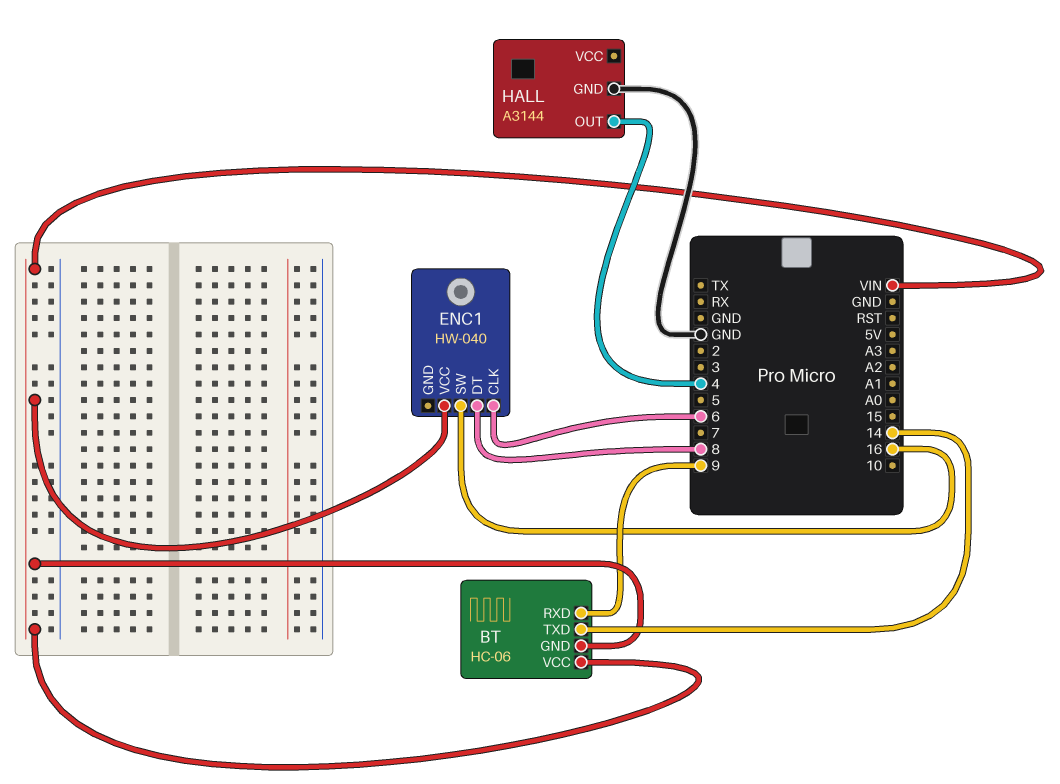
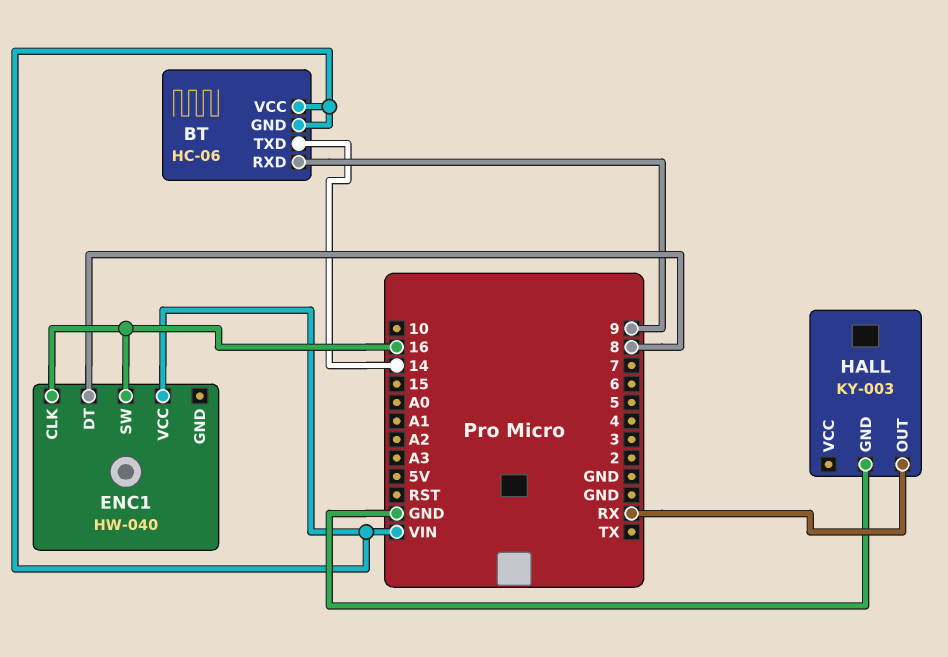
ENC1 pin CLK: 6 -> 16
HALL: A3144 -> KY-003
HALL pin OUT: 4 -> RX

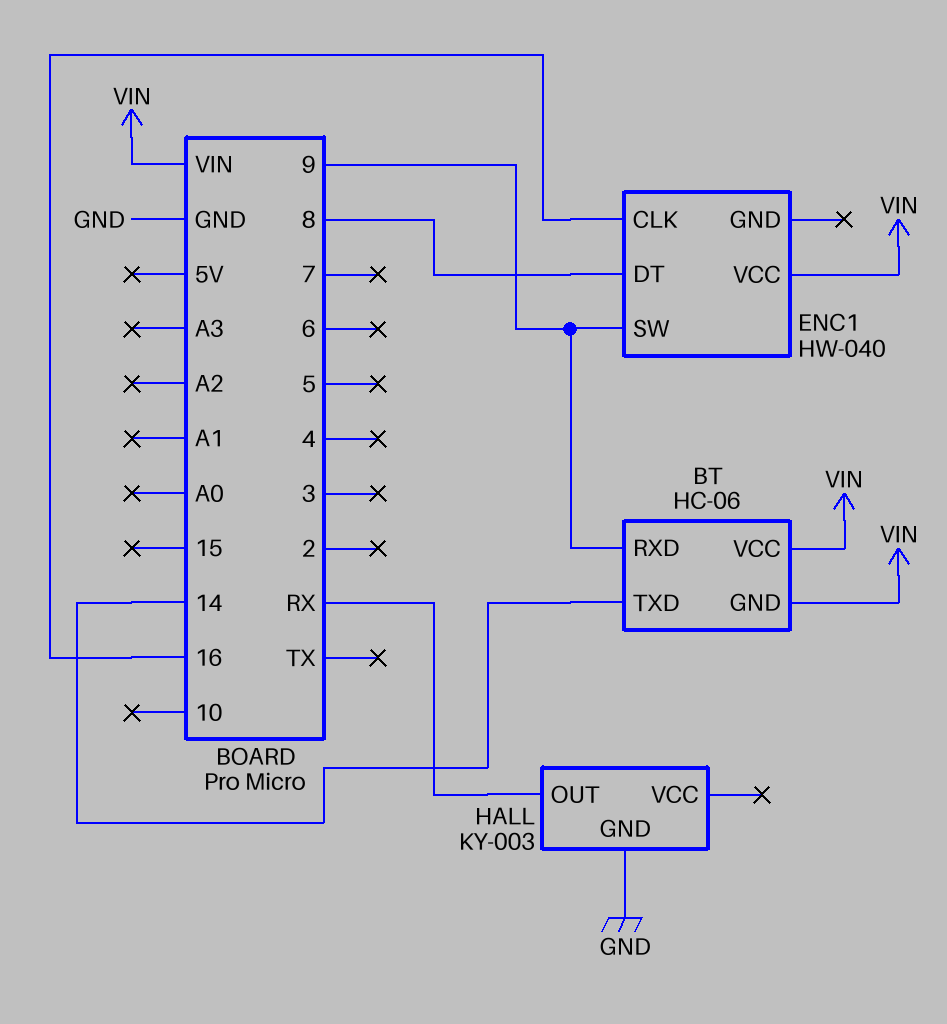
ENC1 pin SW: 16 -> 9

